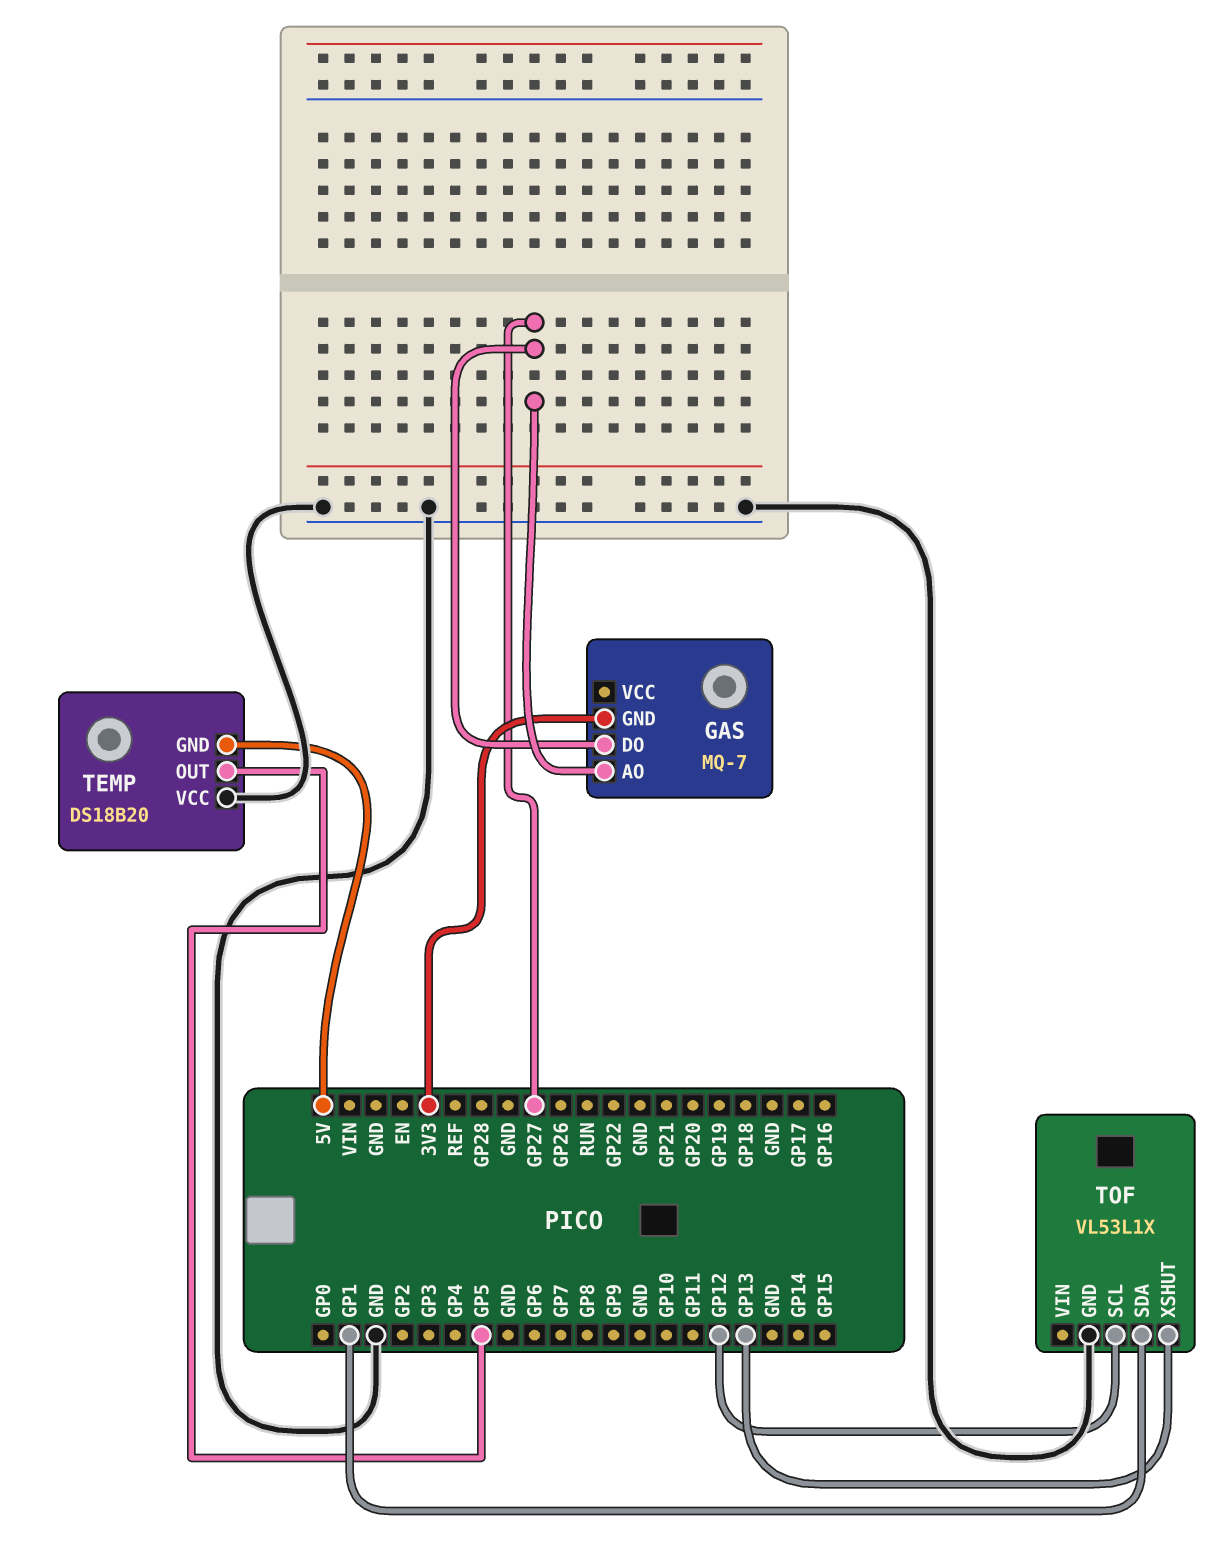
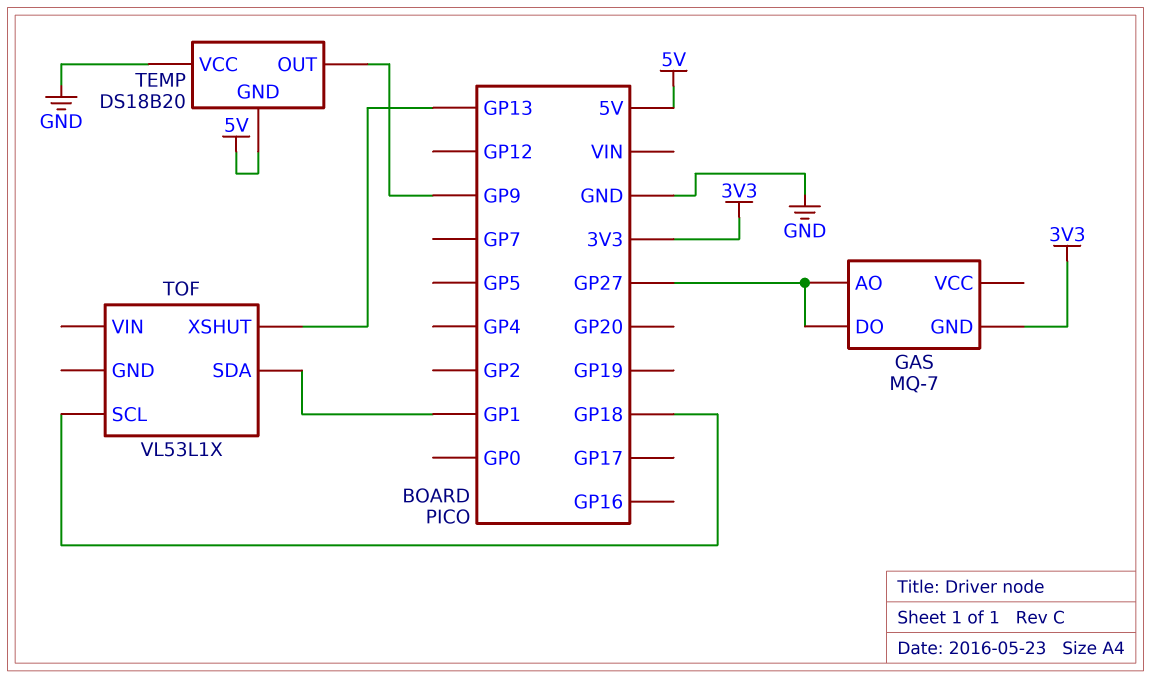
TEMP pin OUT: GP5 -> GP9
TOF pin GND: GND -> none
TOF pin SCL: GP12 -> GP18

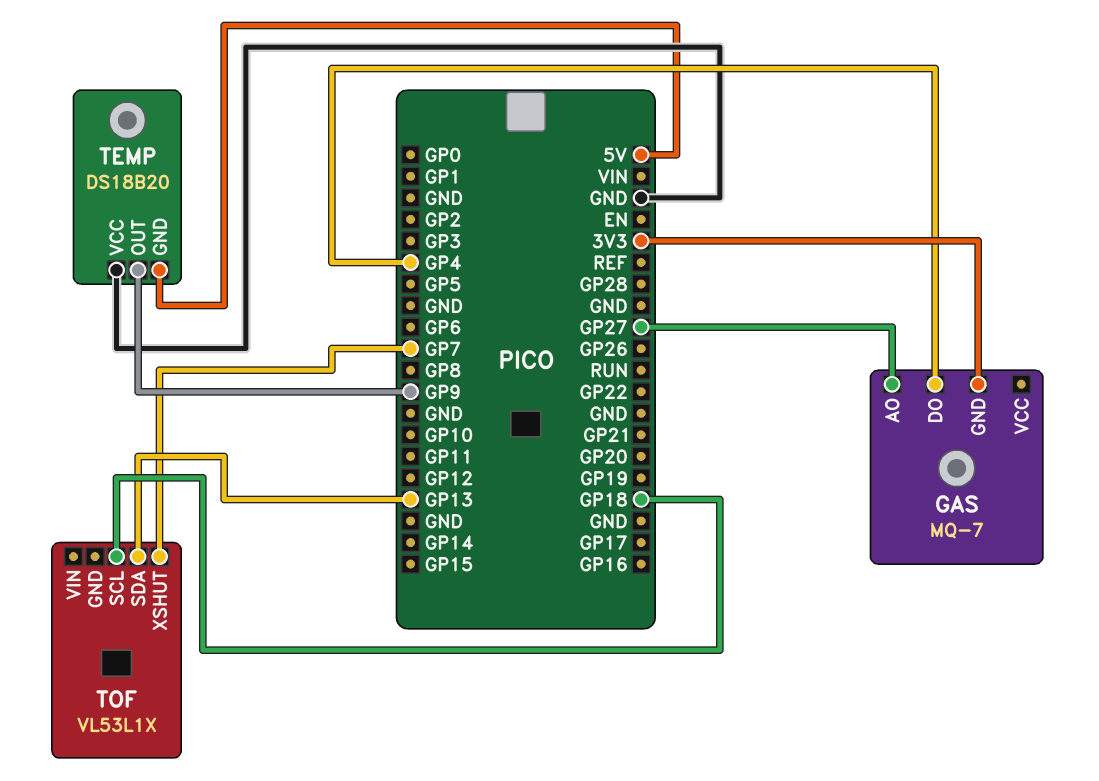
GAS pin DO: GP27 -> GP4
TOF pin SDA: GP1 -> GP13
TOF pin XSHUT: GP13 -> GP7

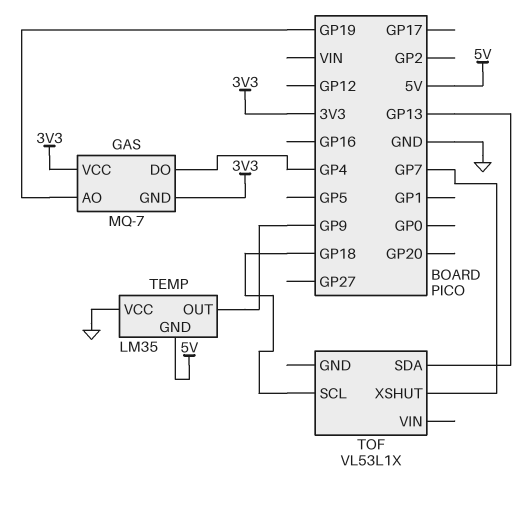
GAS pin AO: GP27 -> GP19
GAS pin VCC: none -> 3V3
TEMP: DS18B20 -> LM35

